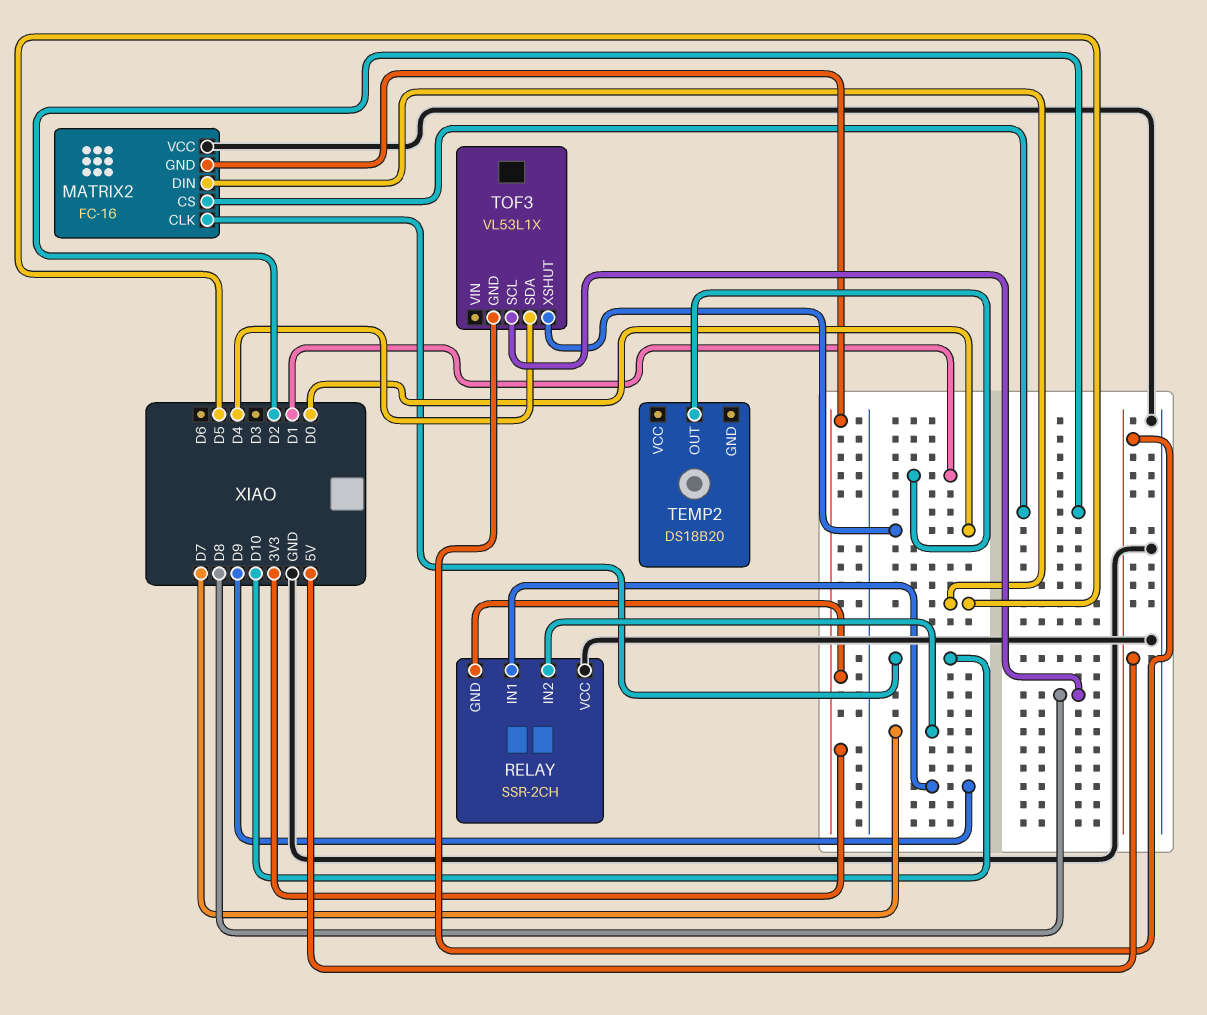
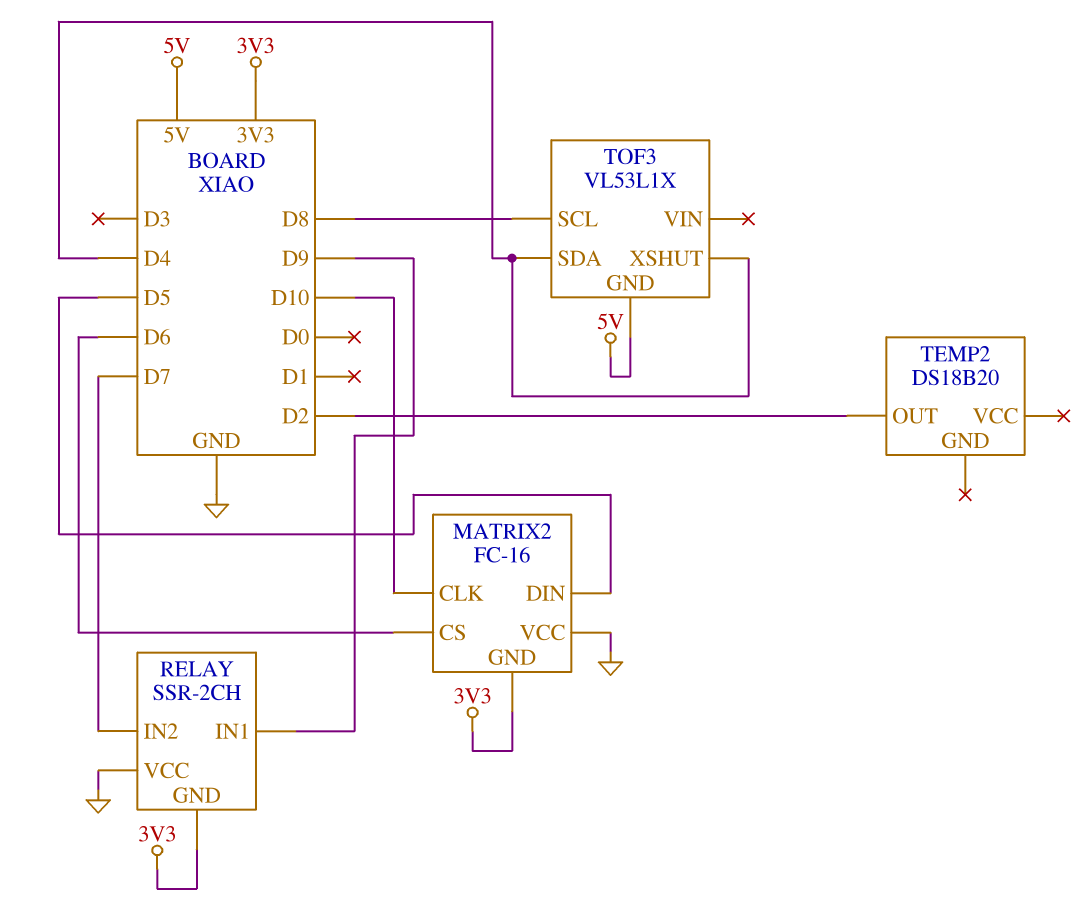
MATRIX2 pin CS: D2 -> D6
TEMP2 pin OUT: D1 -> D2
TOF3 pin XSHUT: D0 -> D4

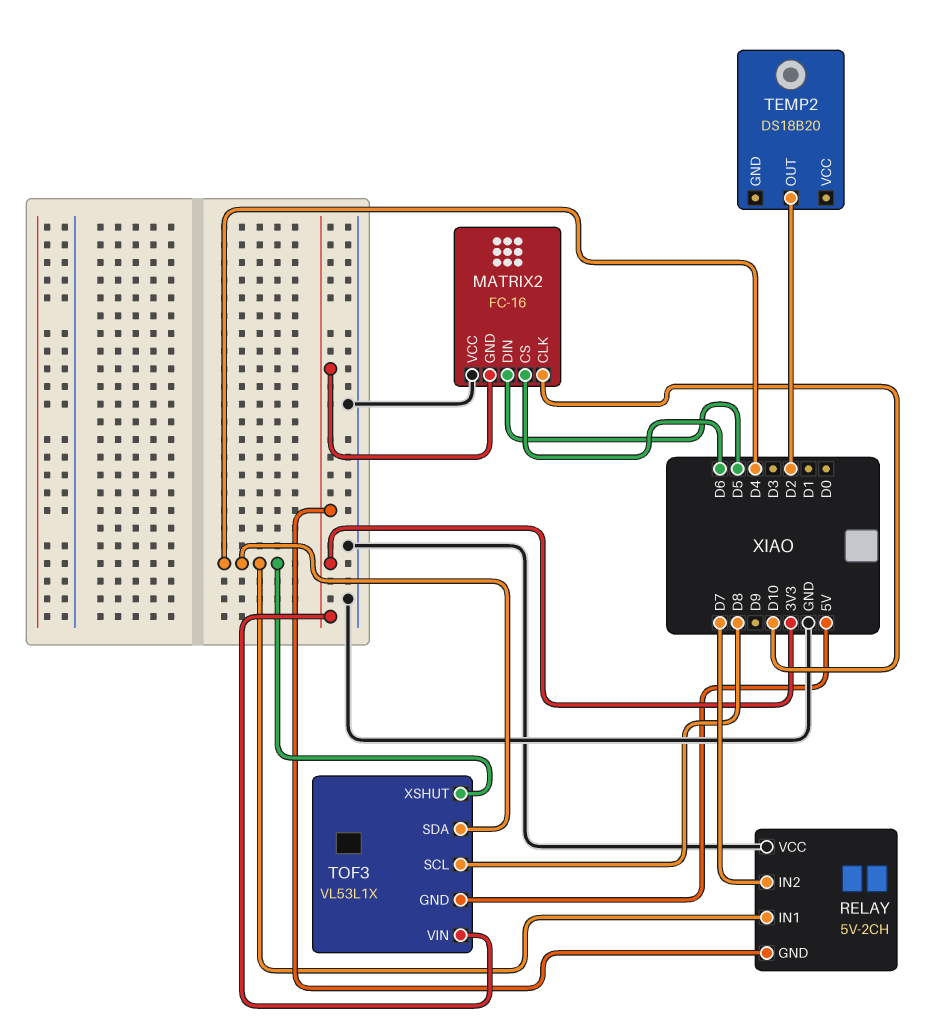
RELAY: SSR-2CH -> 5V-2CH
RELAY pin IN1: D9 -> D4
TOF3 pin VIN: none -> 3V3

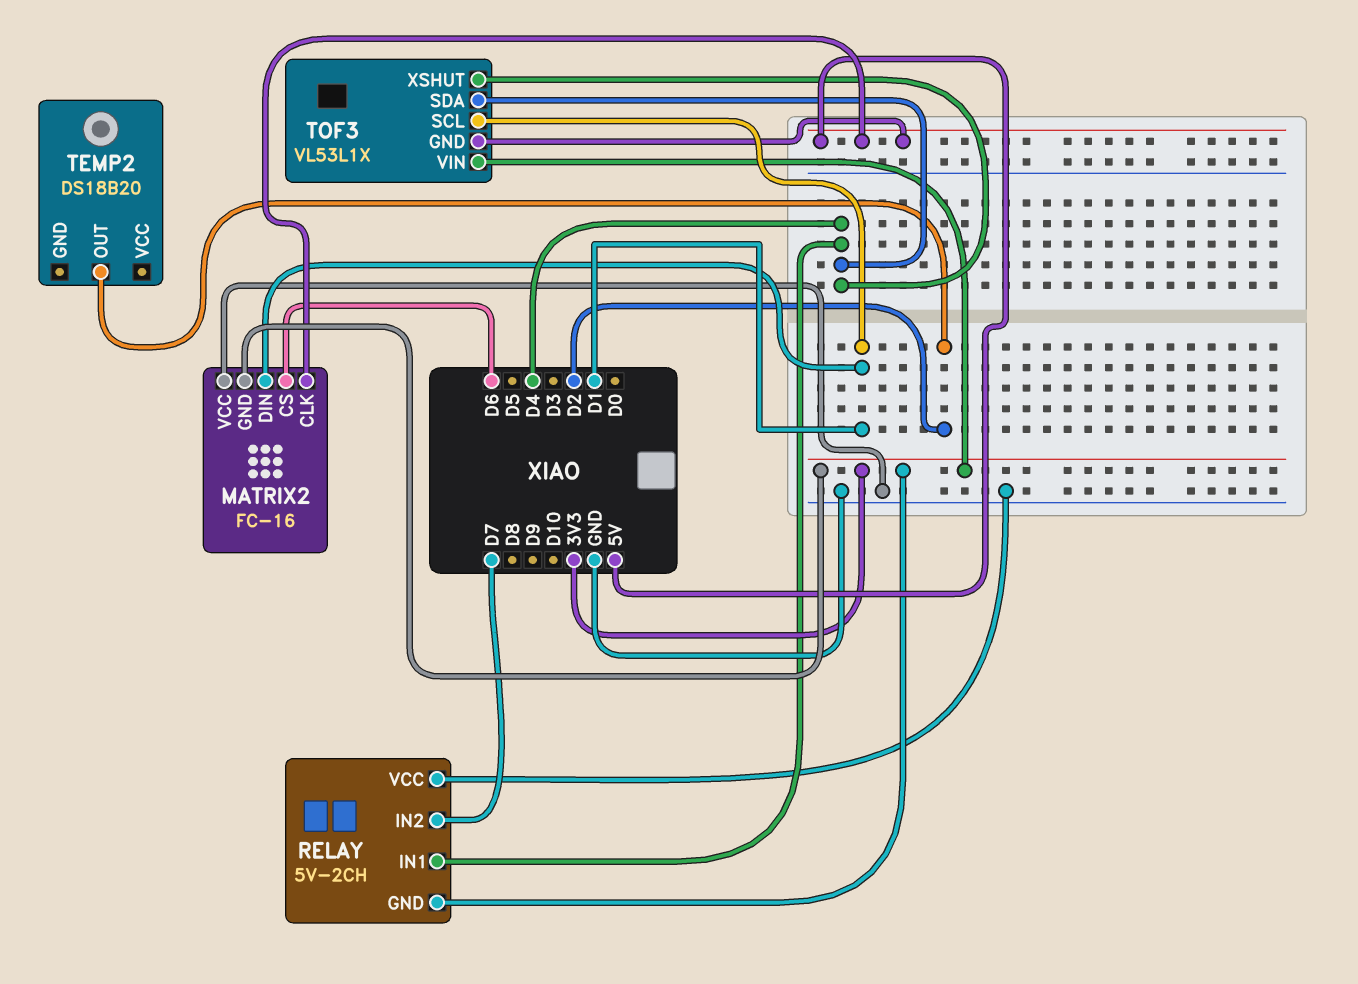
MATRIX2 pin CLK: D10 -> 5V
MATRIX2 pin DIN: D5 -> D1
TOF3 pin SCL: D8 -> D1

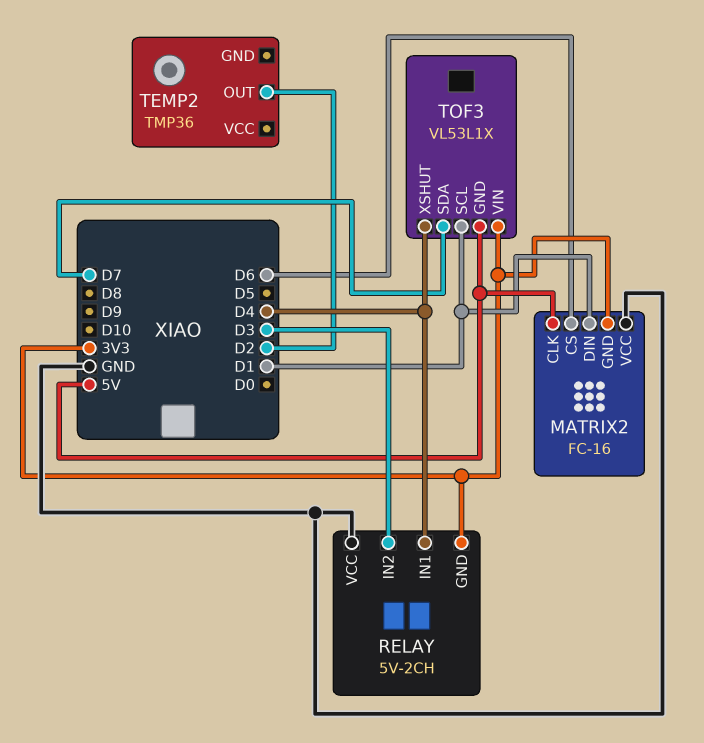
RELAY pin IN2: D7 -> D3
TEMP2: DS18B20 -> TMP36
TOF3 pin SDA: D4 -> D7

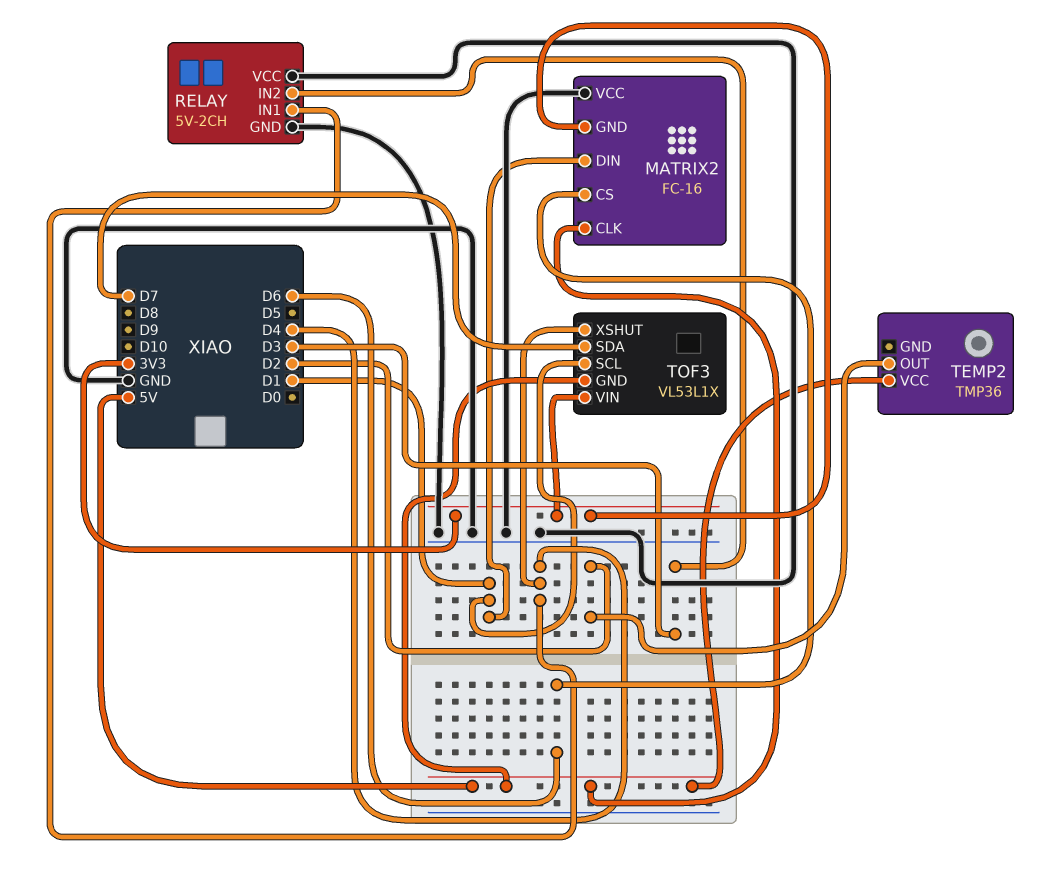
RELAY pin GND: 3V3 -> GND
TEMP2 pin VCC: none -> 5V

